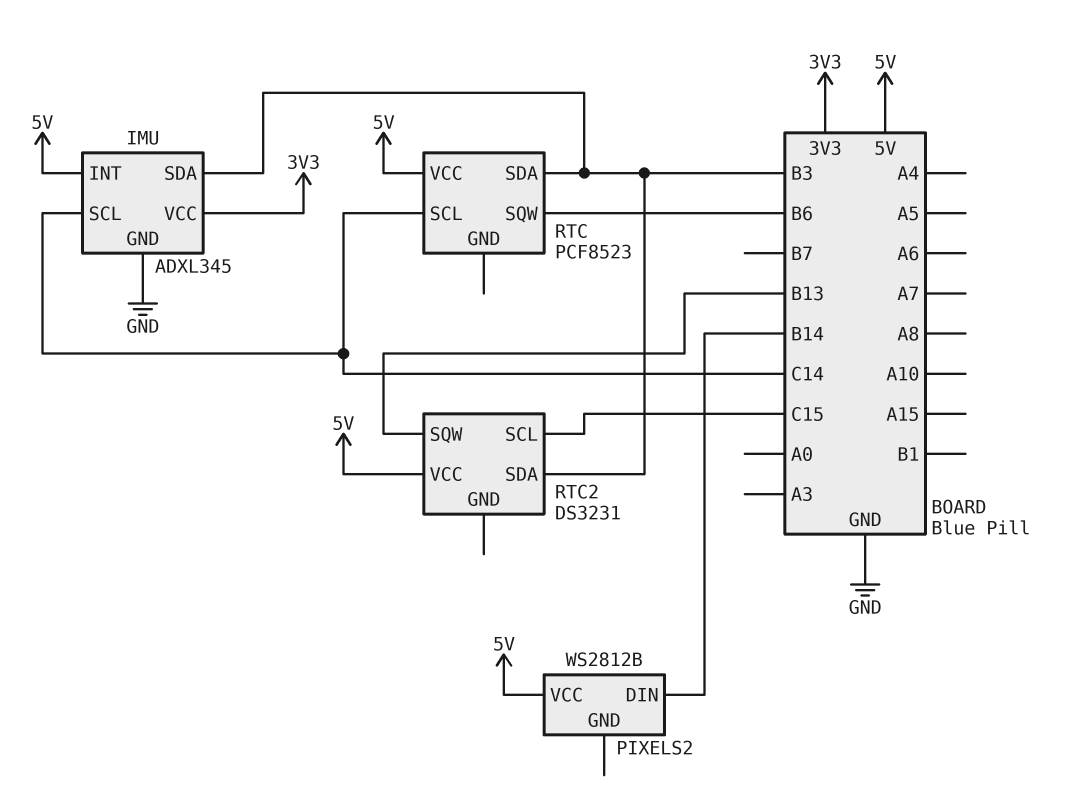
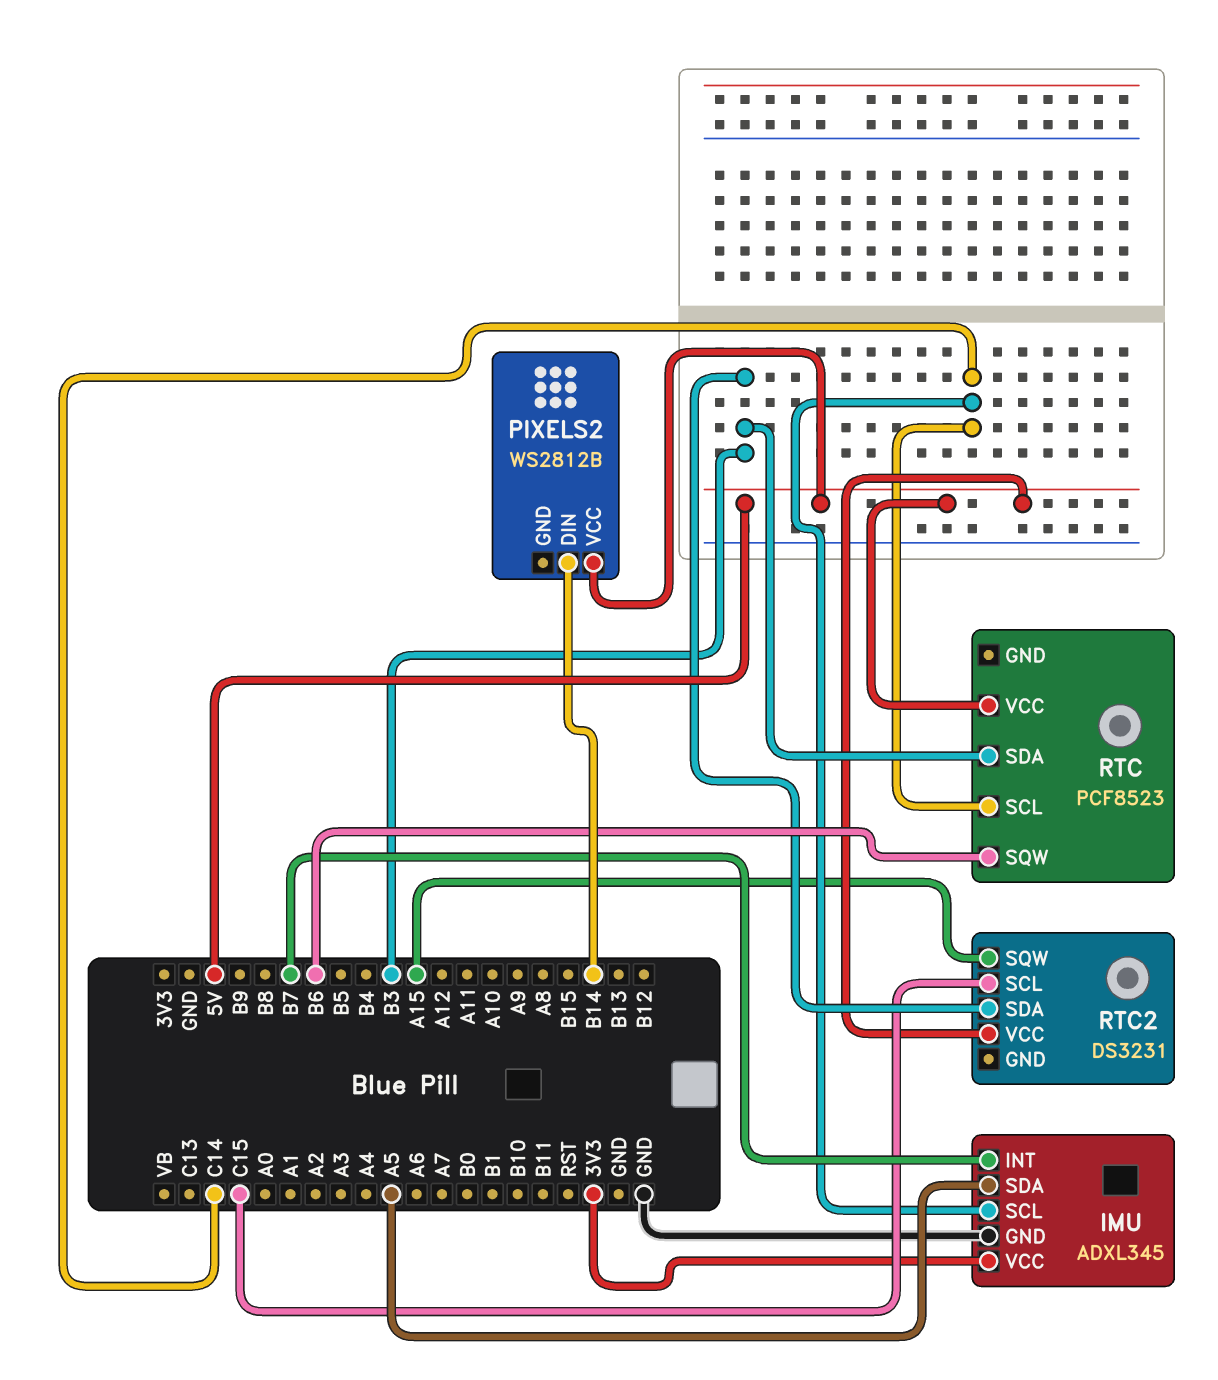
IMU pin INT: 5V -> B7
IMU pin SDA: B3 -> A5
RTC2 pin SQW: B13 -> A15

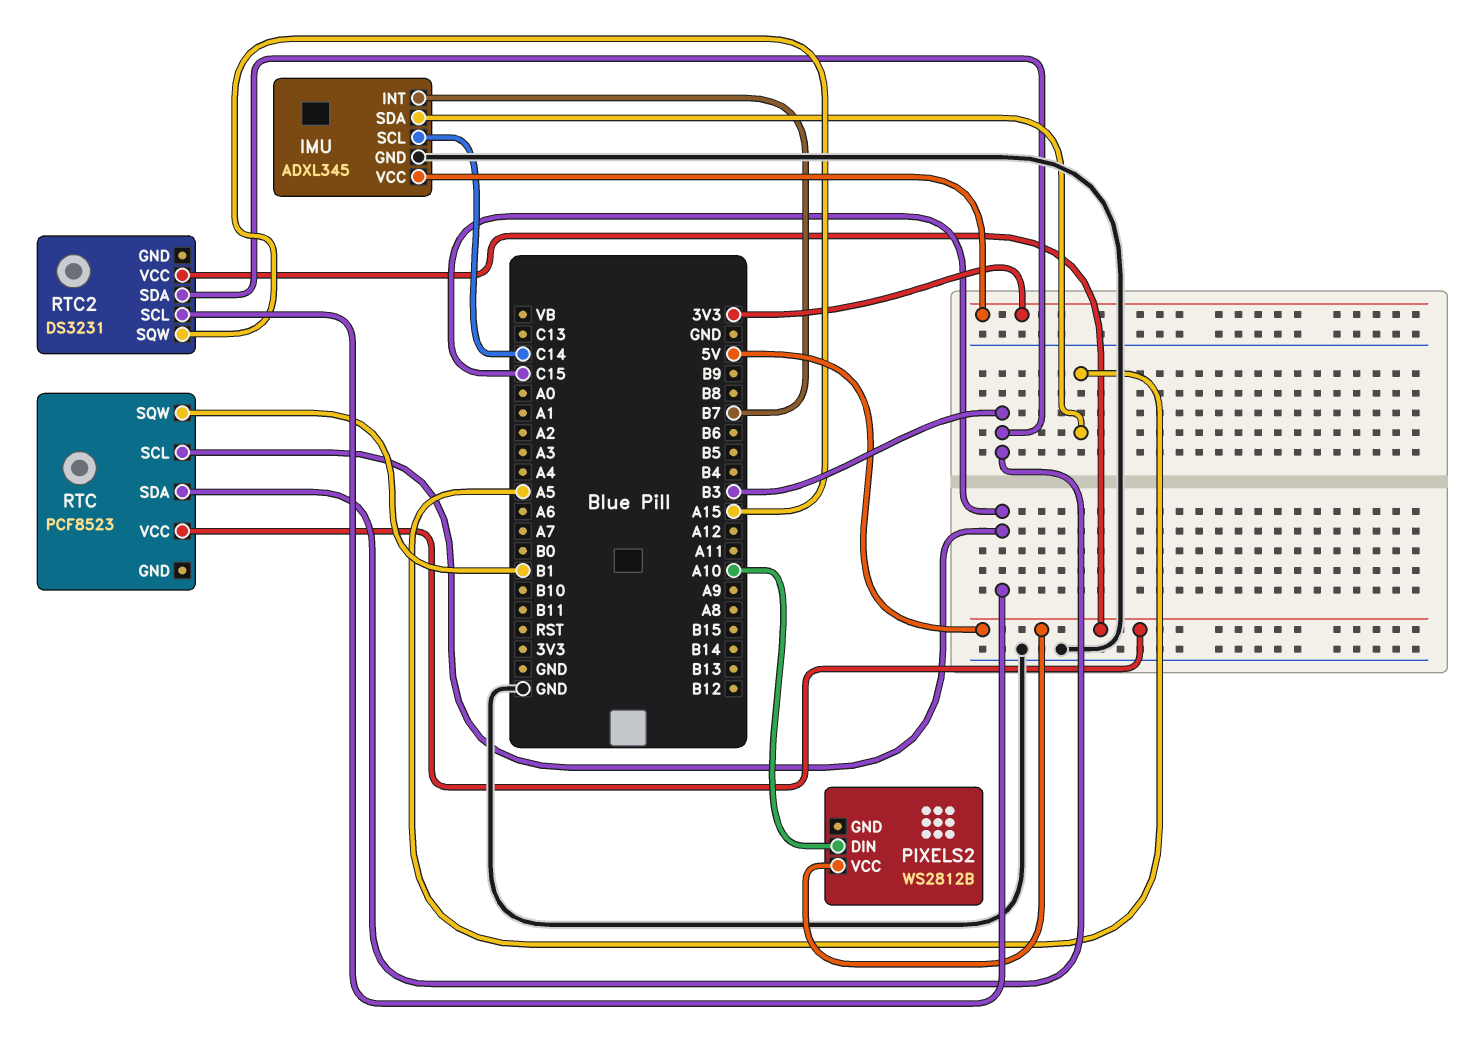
PIXELS2 pin DIN: B14 -> A10
RTC pin SCL: C14 -> C15
RTC pin SQW: B6 -> B1

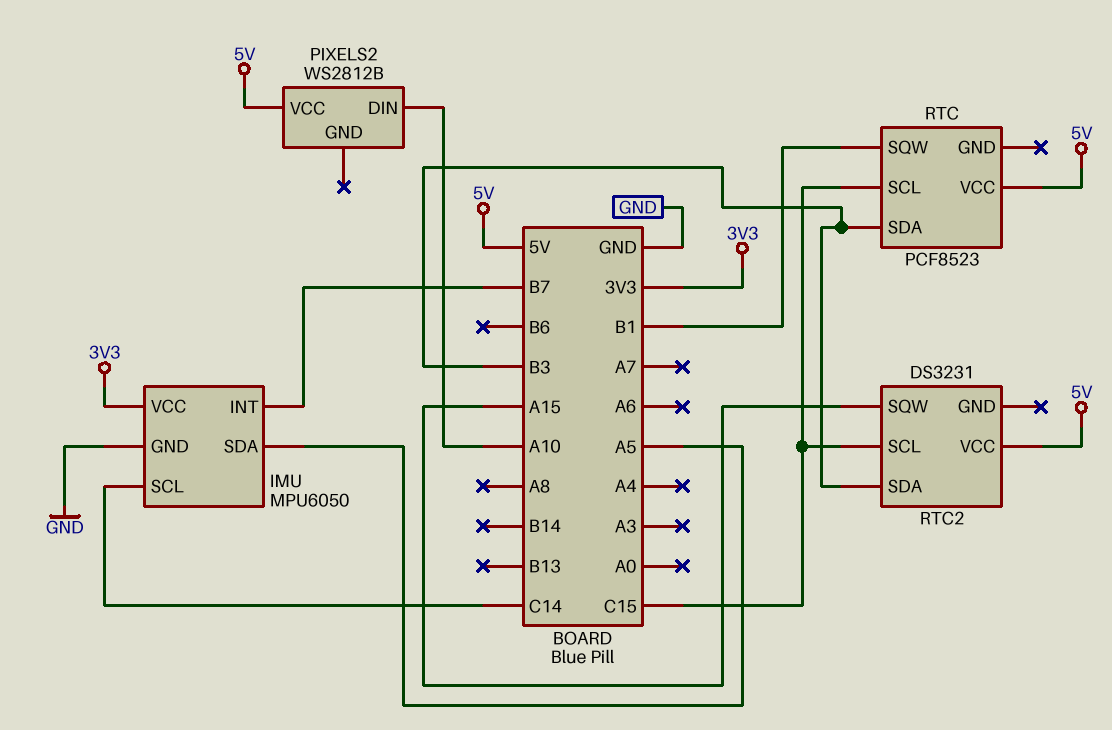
IMU: ADXL345 -> MPU6050

